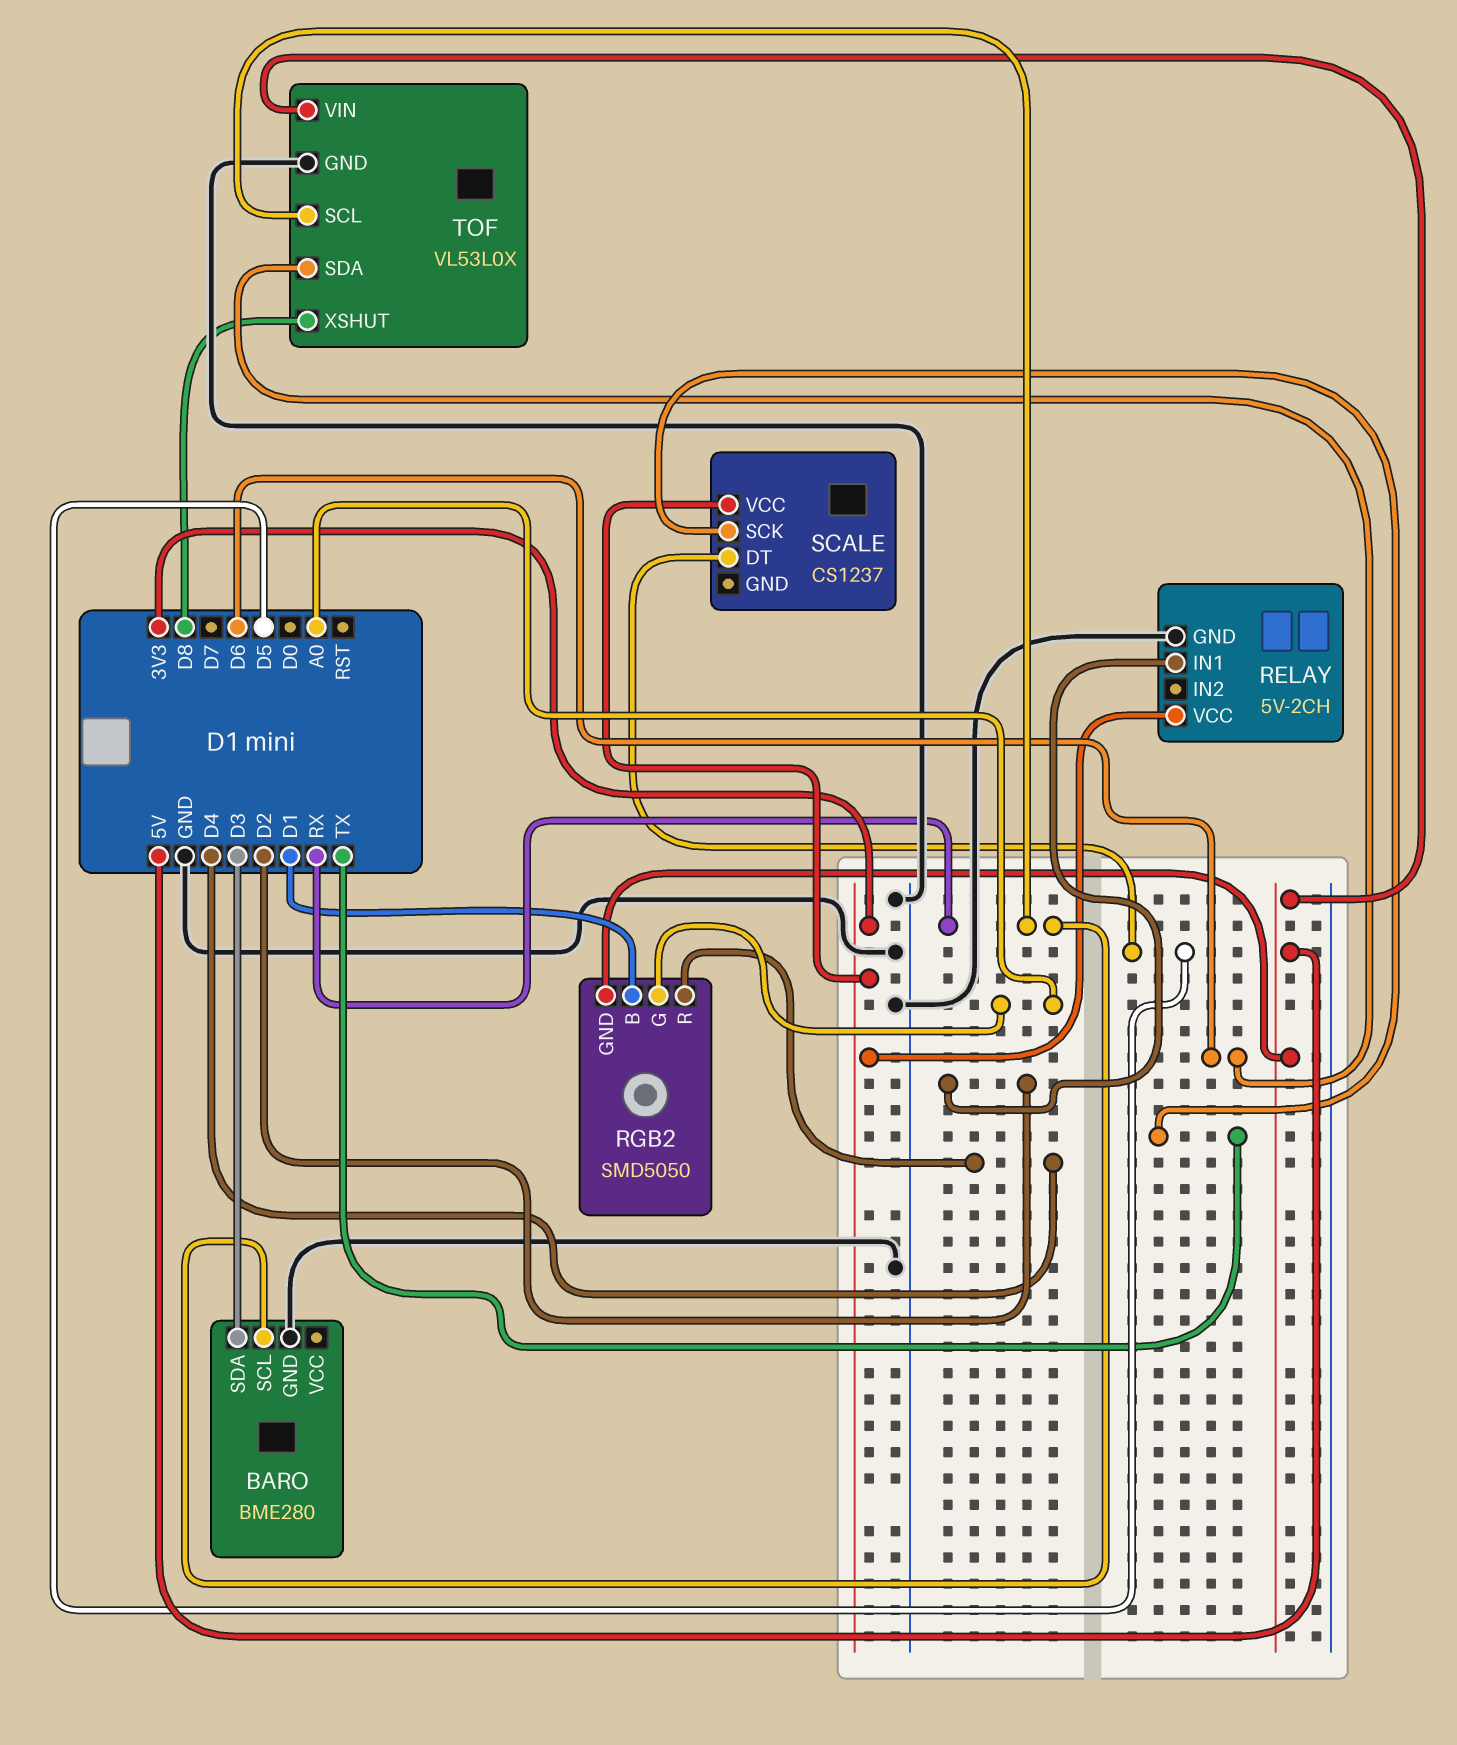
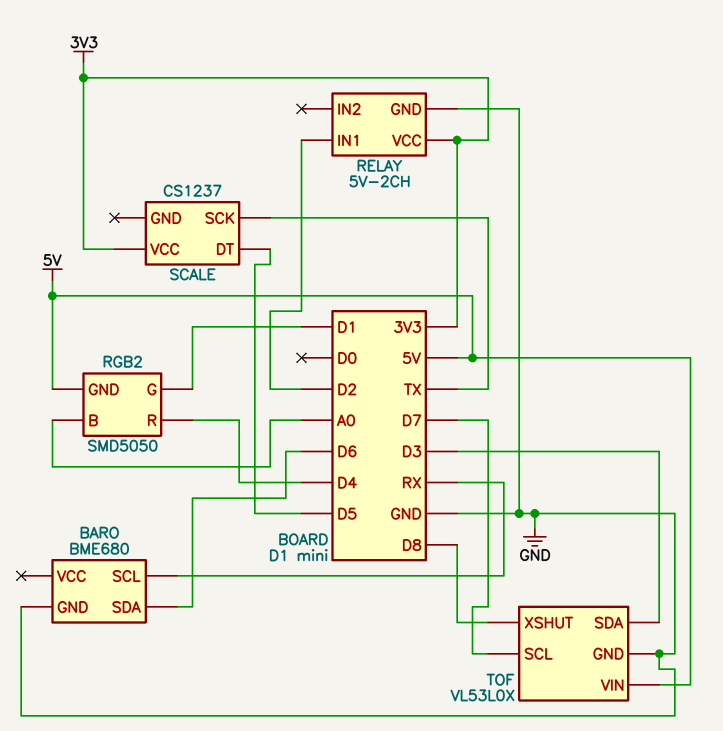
BARO: BME280 -> BME680
BARO pin SDA: D3 -> D6
RGB2 pin B: D1 -> A0
RGB2 pin G: A0 -> D1
TOF pin SCL: RX -> D7
TOF pin SDA: D6 -> D3

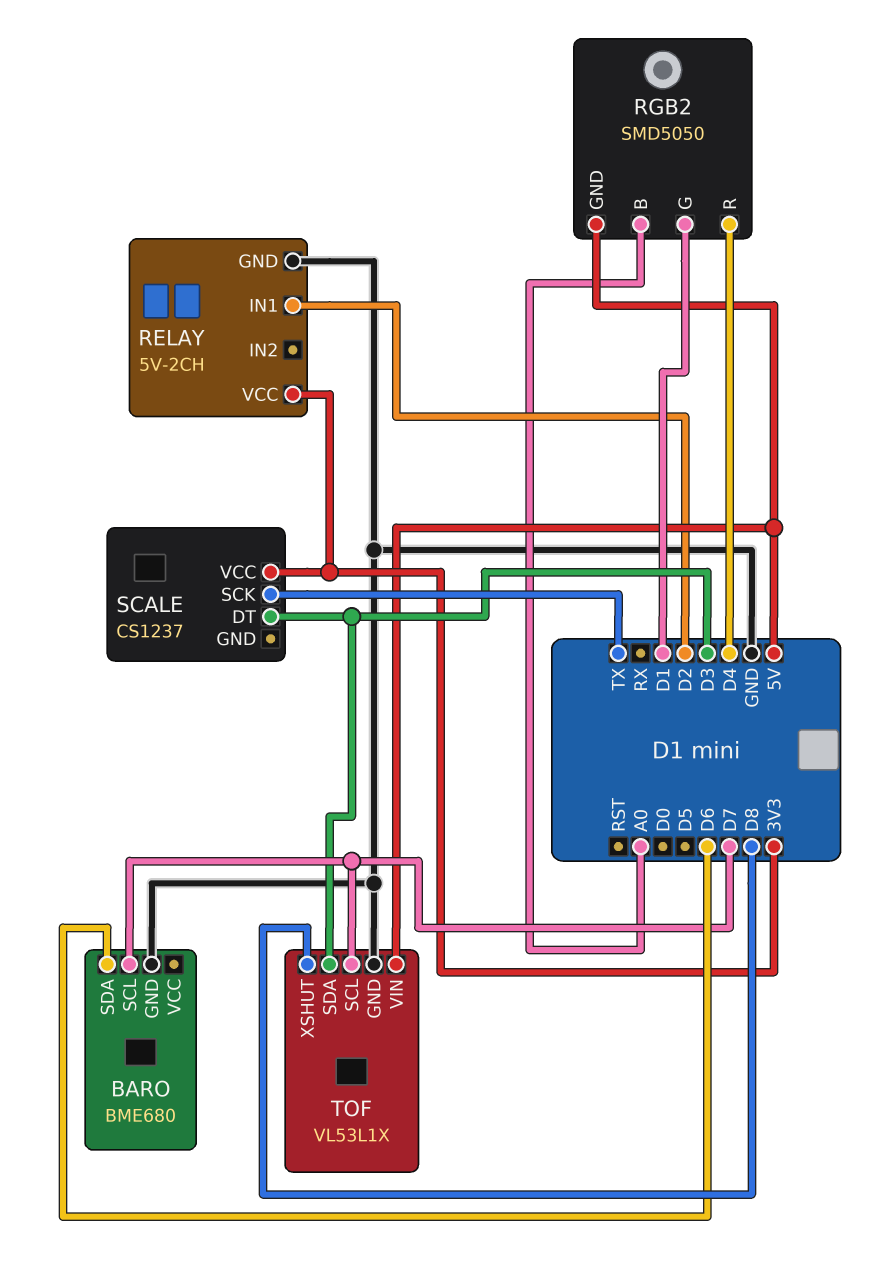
BARO pin SCL: RX -> D7
SCALE pin DT: D5 -> D3
TOF: VL53L0X -> VL53L1X

